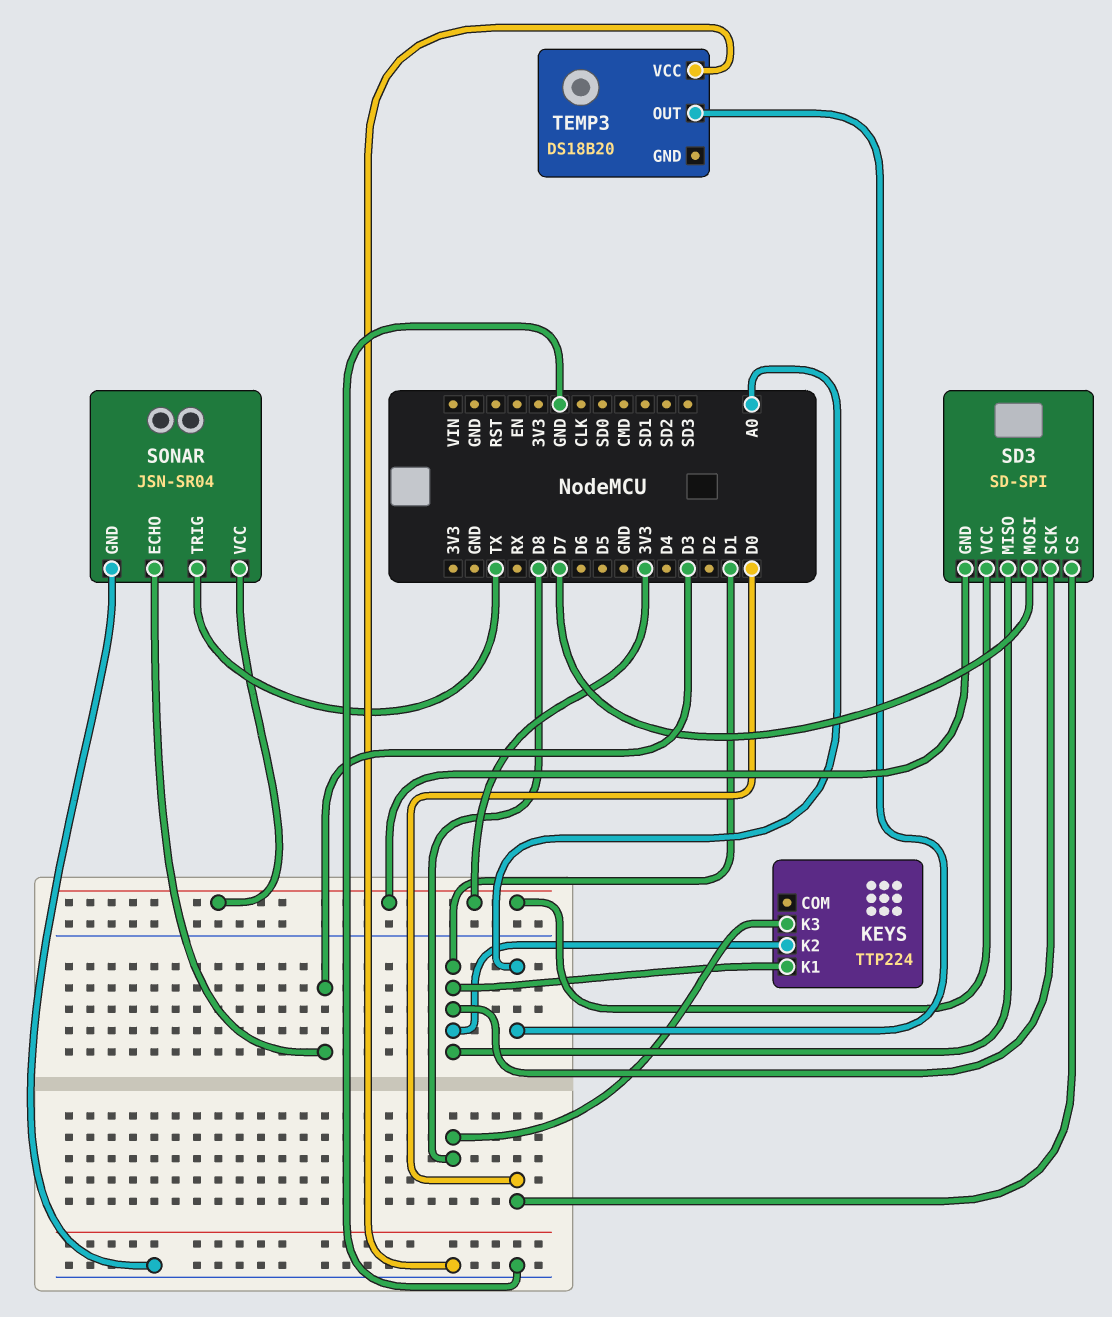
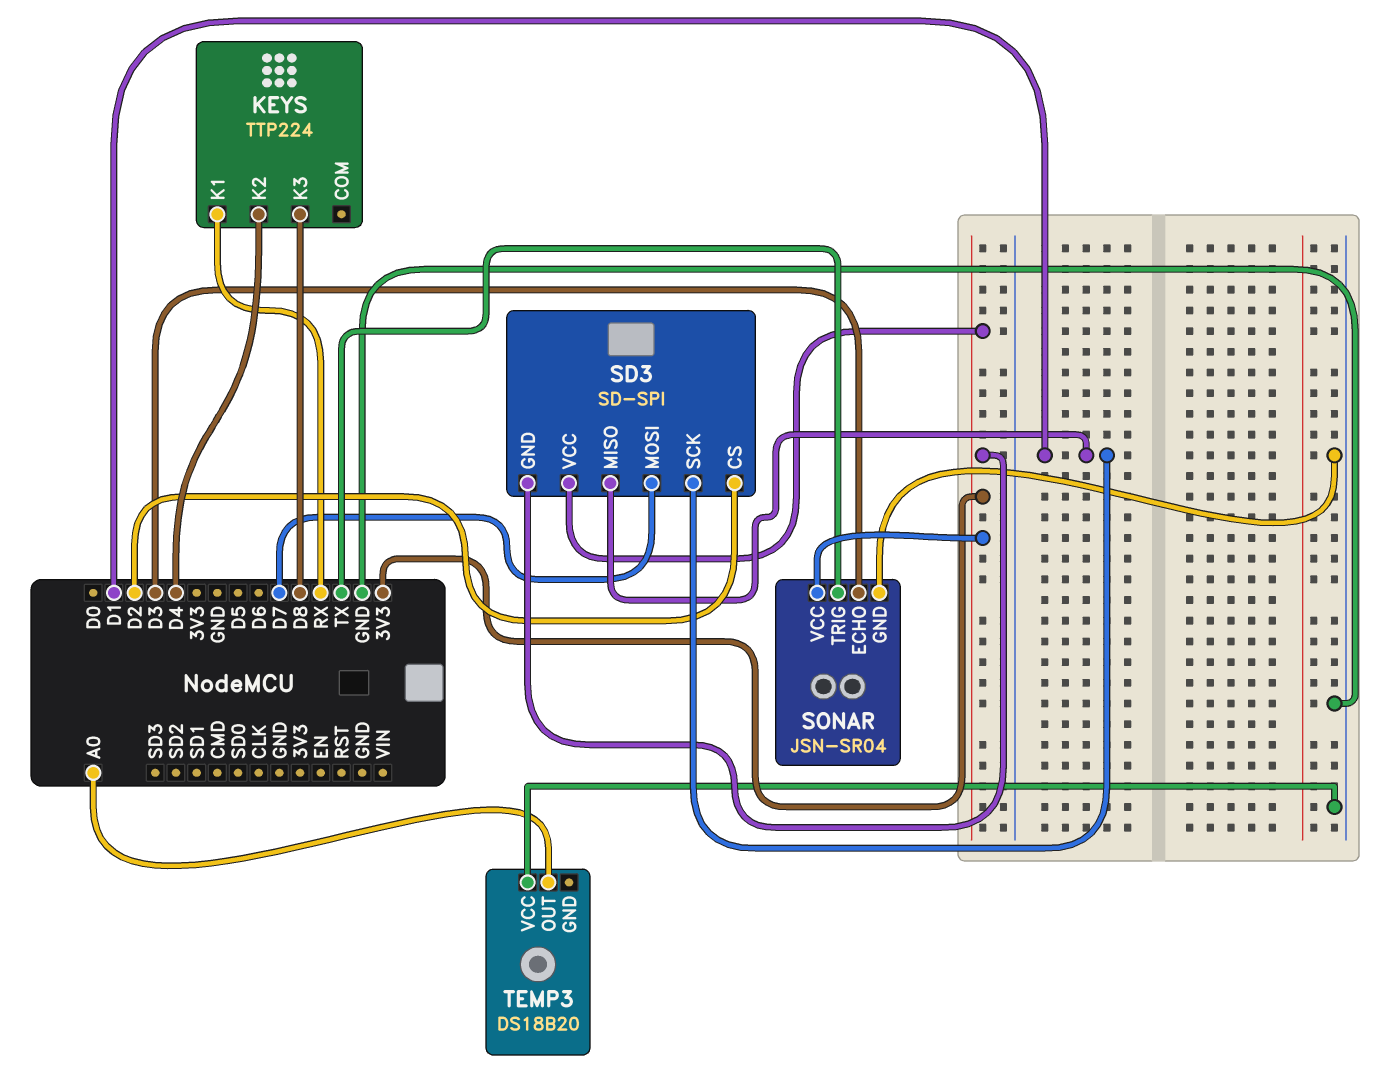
KEYS pin K1: D1 -> RX
KEYS pin K2: D1 -> D4
SD3 pin CS: D0 -> D2

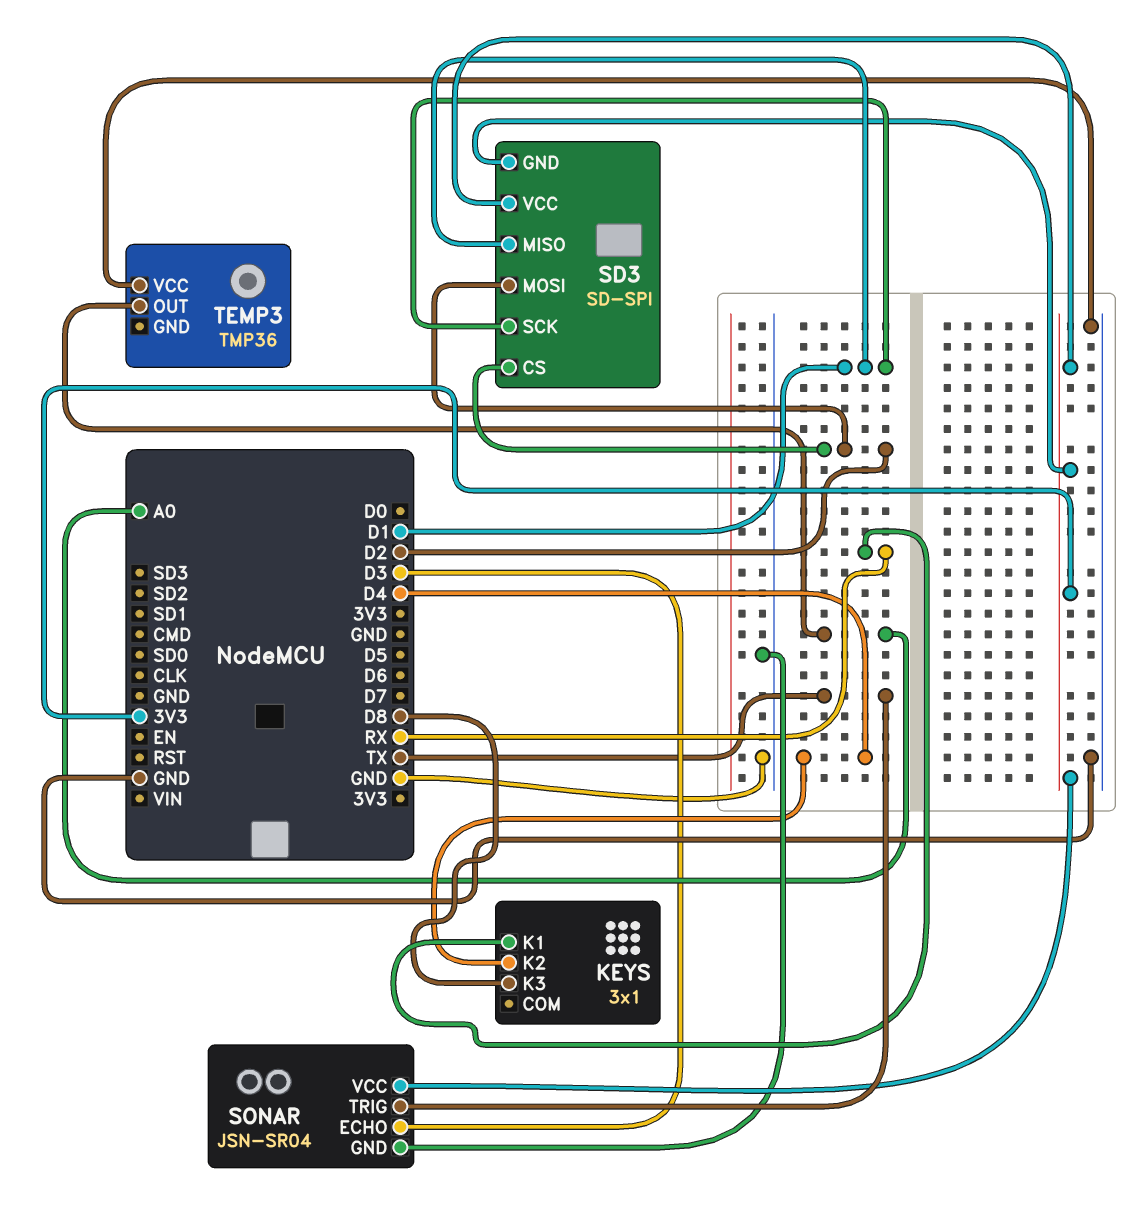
KEYS: TTP224 -> 3x1
SD3 pin MOSI: D7 -> D2
TEMP3: DS18B20 -> TMP36

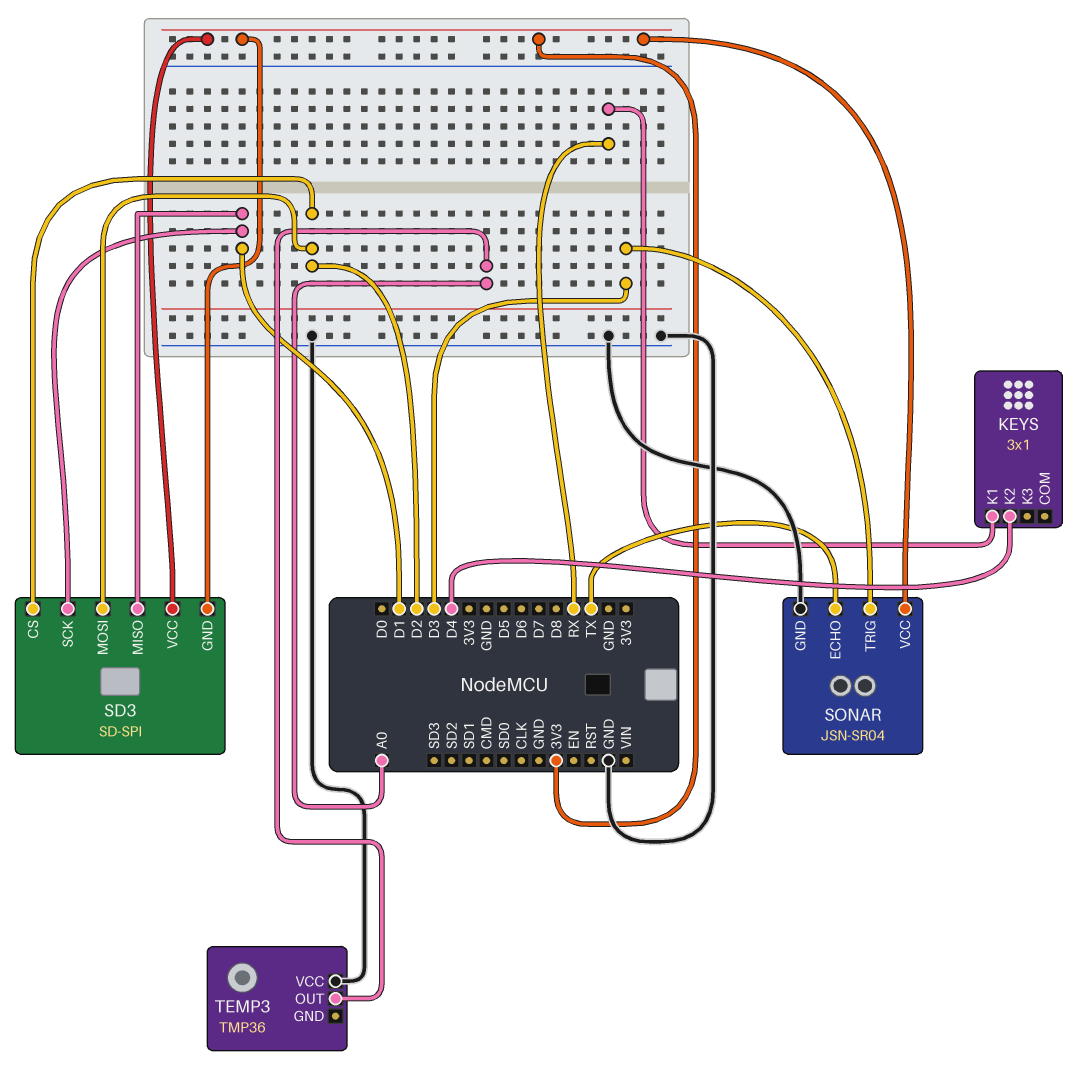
KEYS pin K3: D8 -> none
SONAR pin ECHO: D3 -> TX
SONAR pin TRIG: TX -> D3

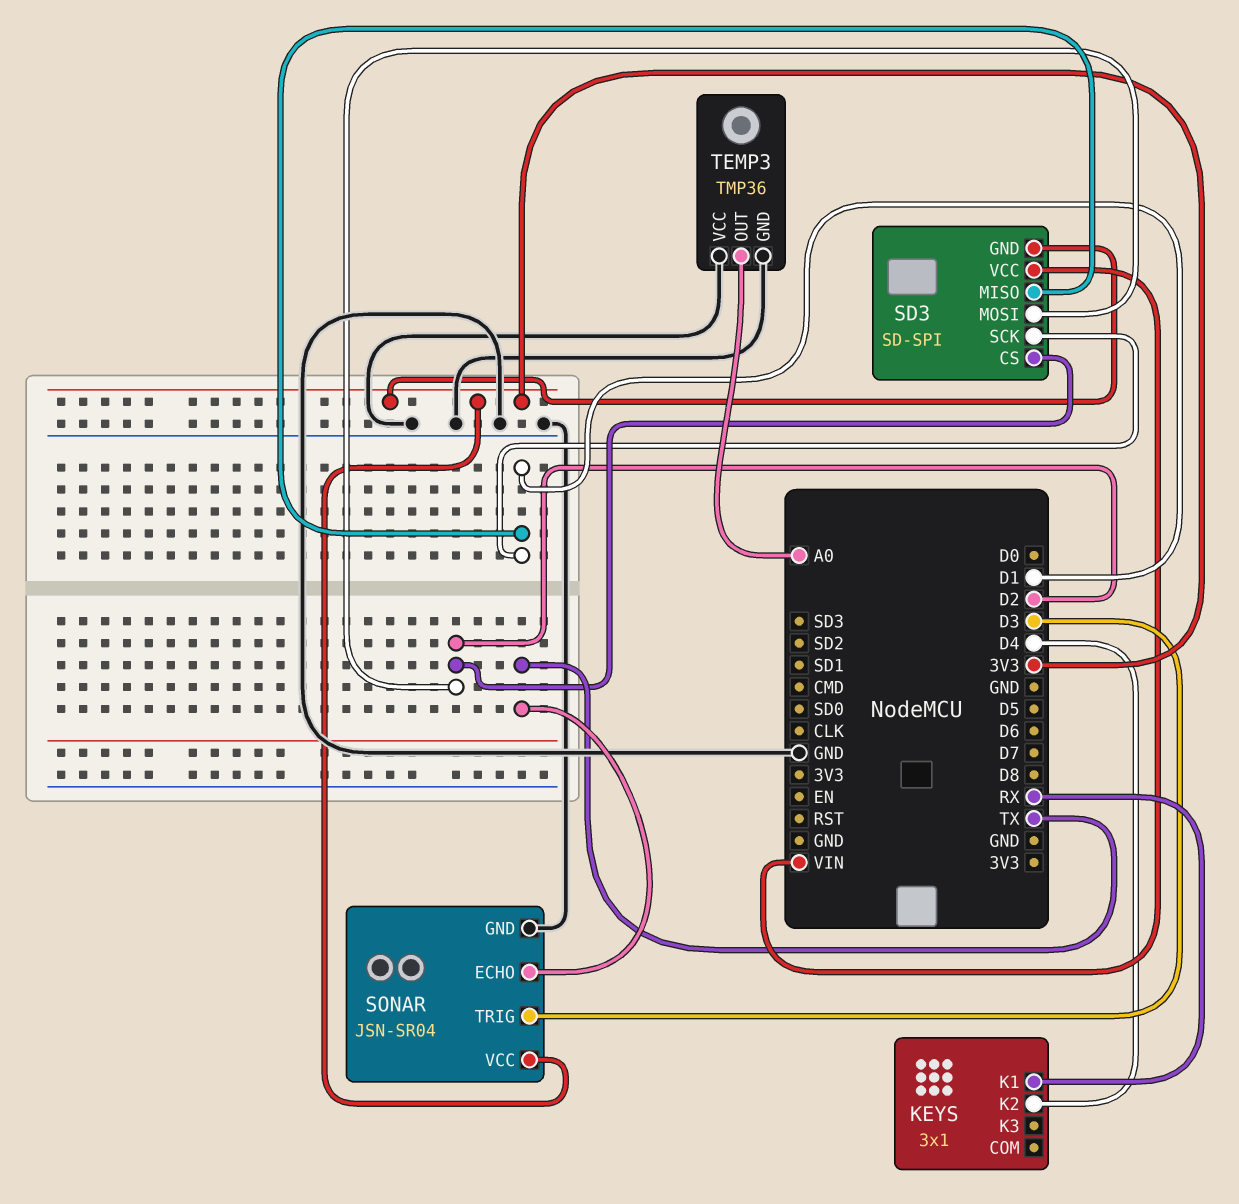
SD3 pin VCC: 3V3 -> VIN
TEMP3 pin GND: none -> GND

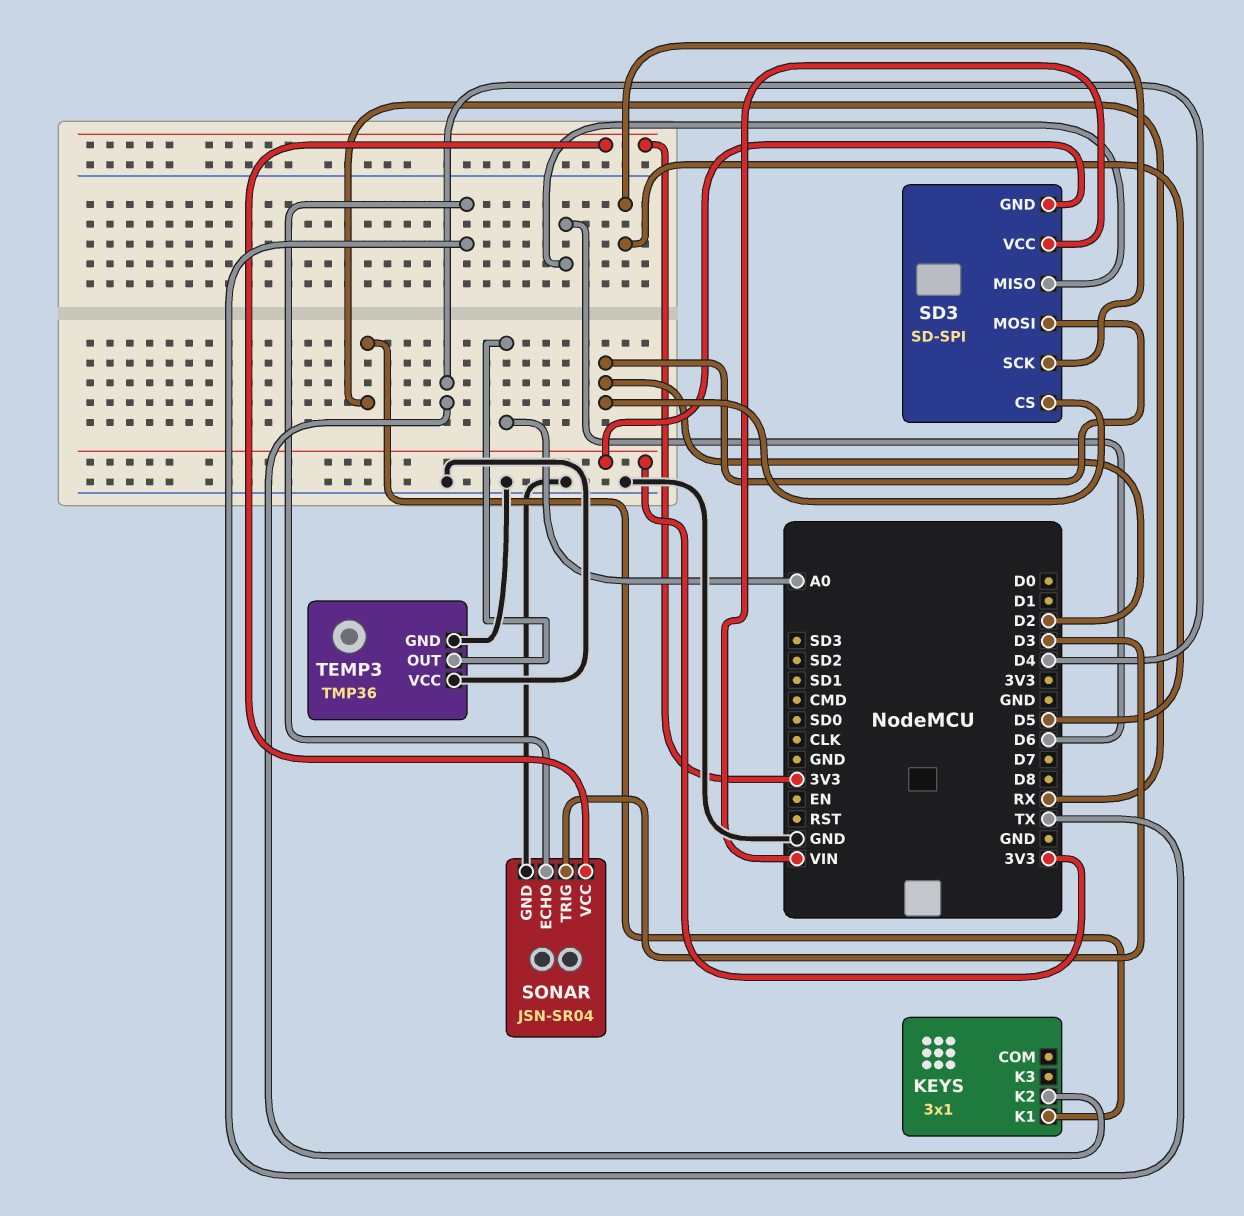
SD3 pin MISO: D1 -> D6
SD3 pin SCK: D1 -> D5

